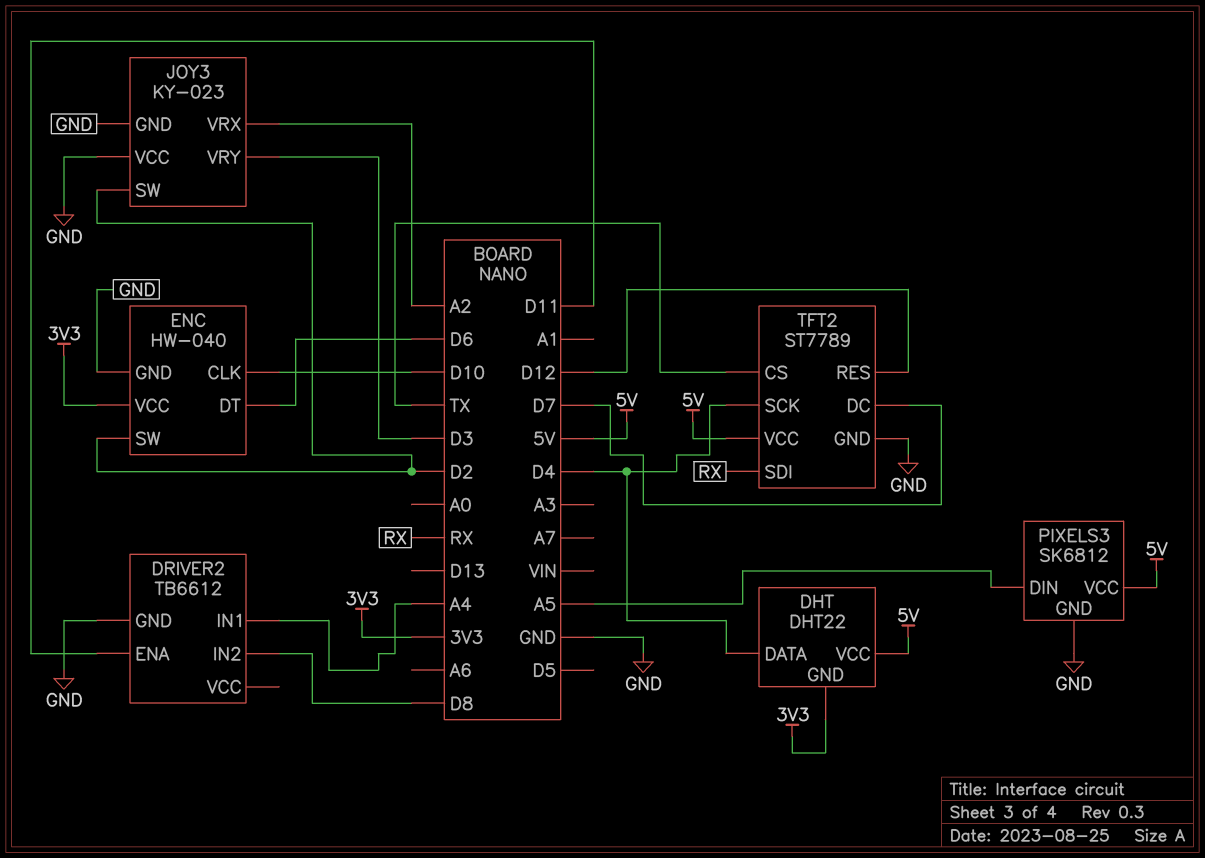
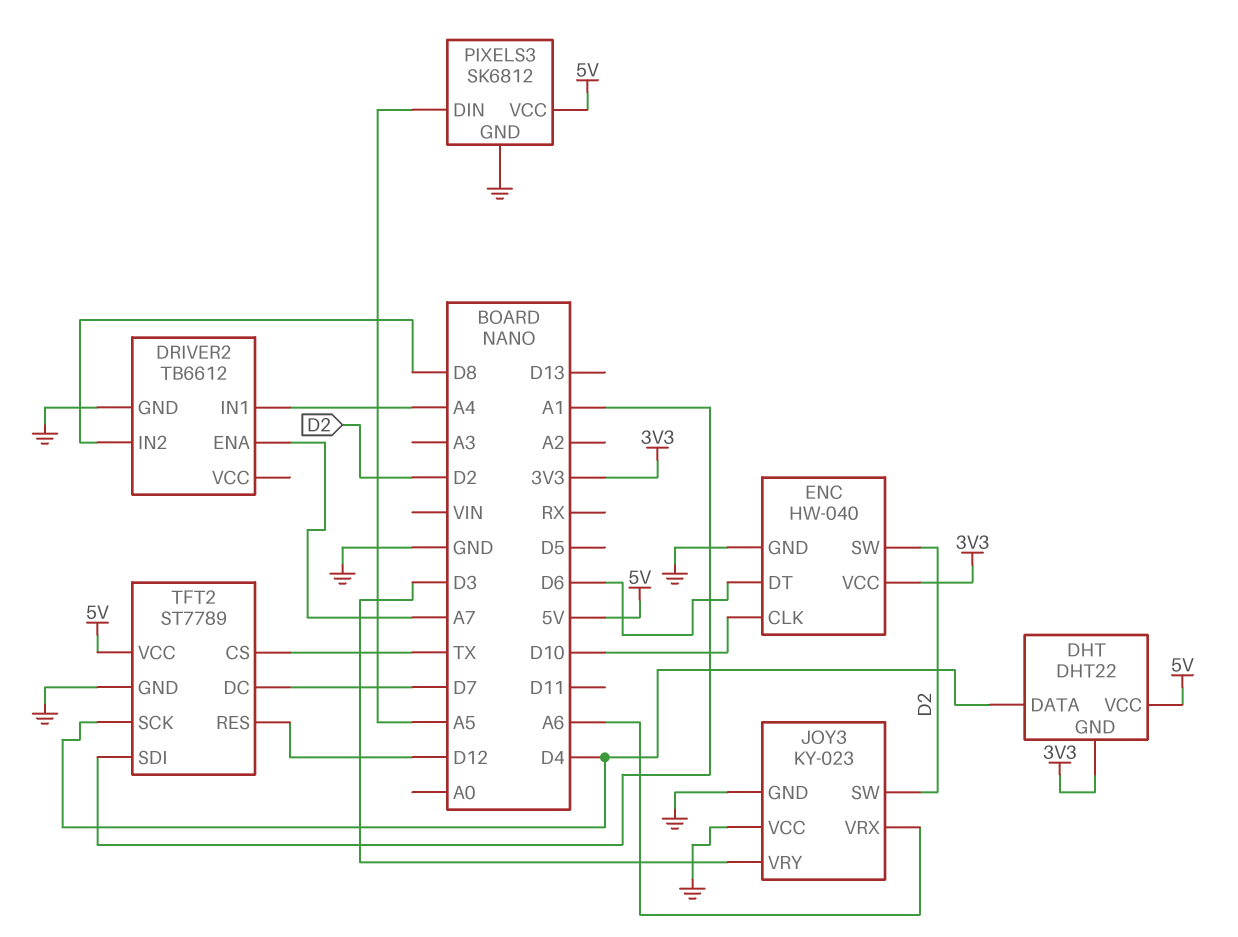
DRIVER2 pin ENA: D11 -> A7
JOY3 pin VRX: A2 -> A6
TFT2 pin SDI: RX -> A1

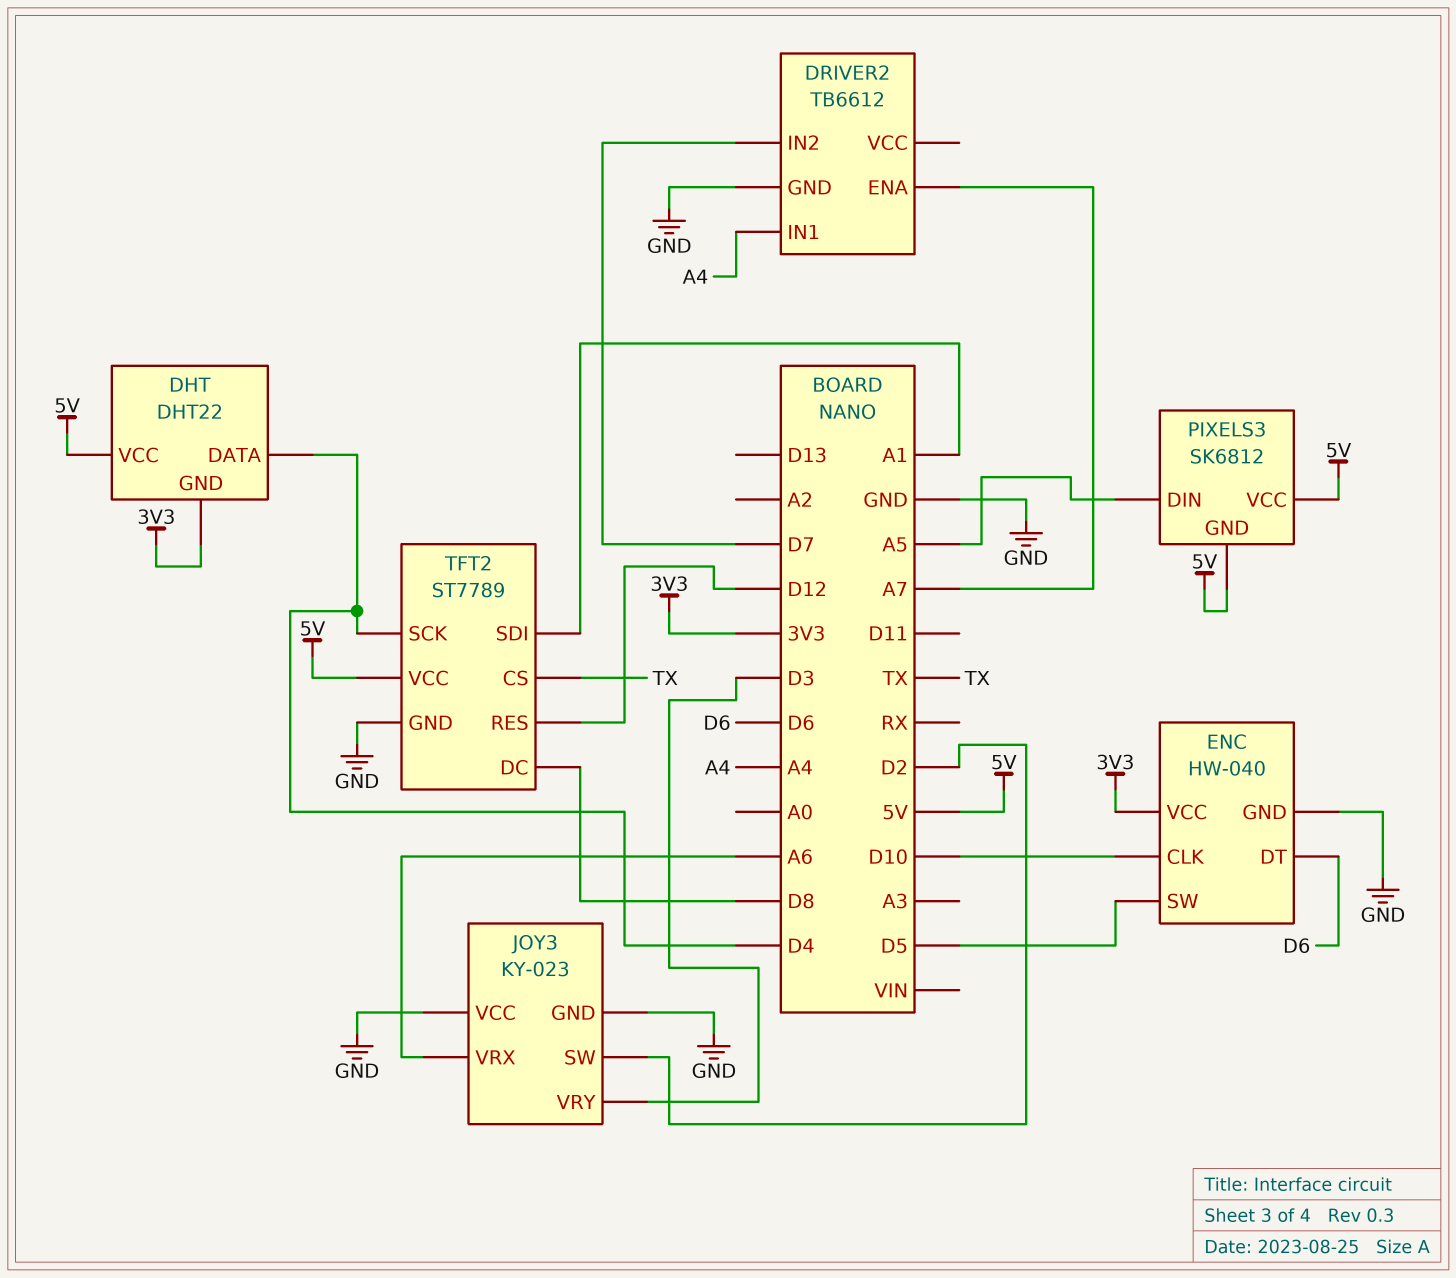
DRIVER2 pin IN2: D8 -> D7
ENC pin SW: D2 -> D5
PIXELS3 pin GND: GND -> 5V
TFT2 pin DC: D7 -> D8

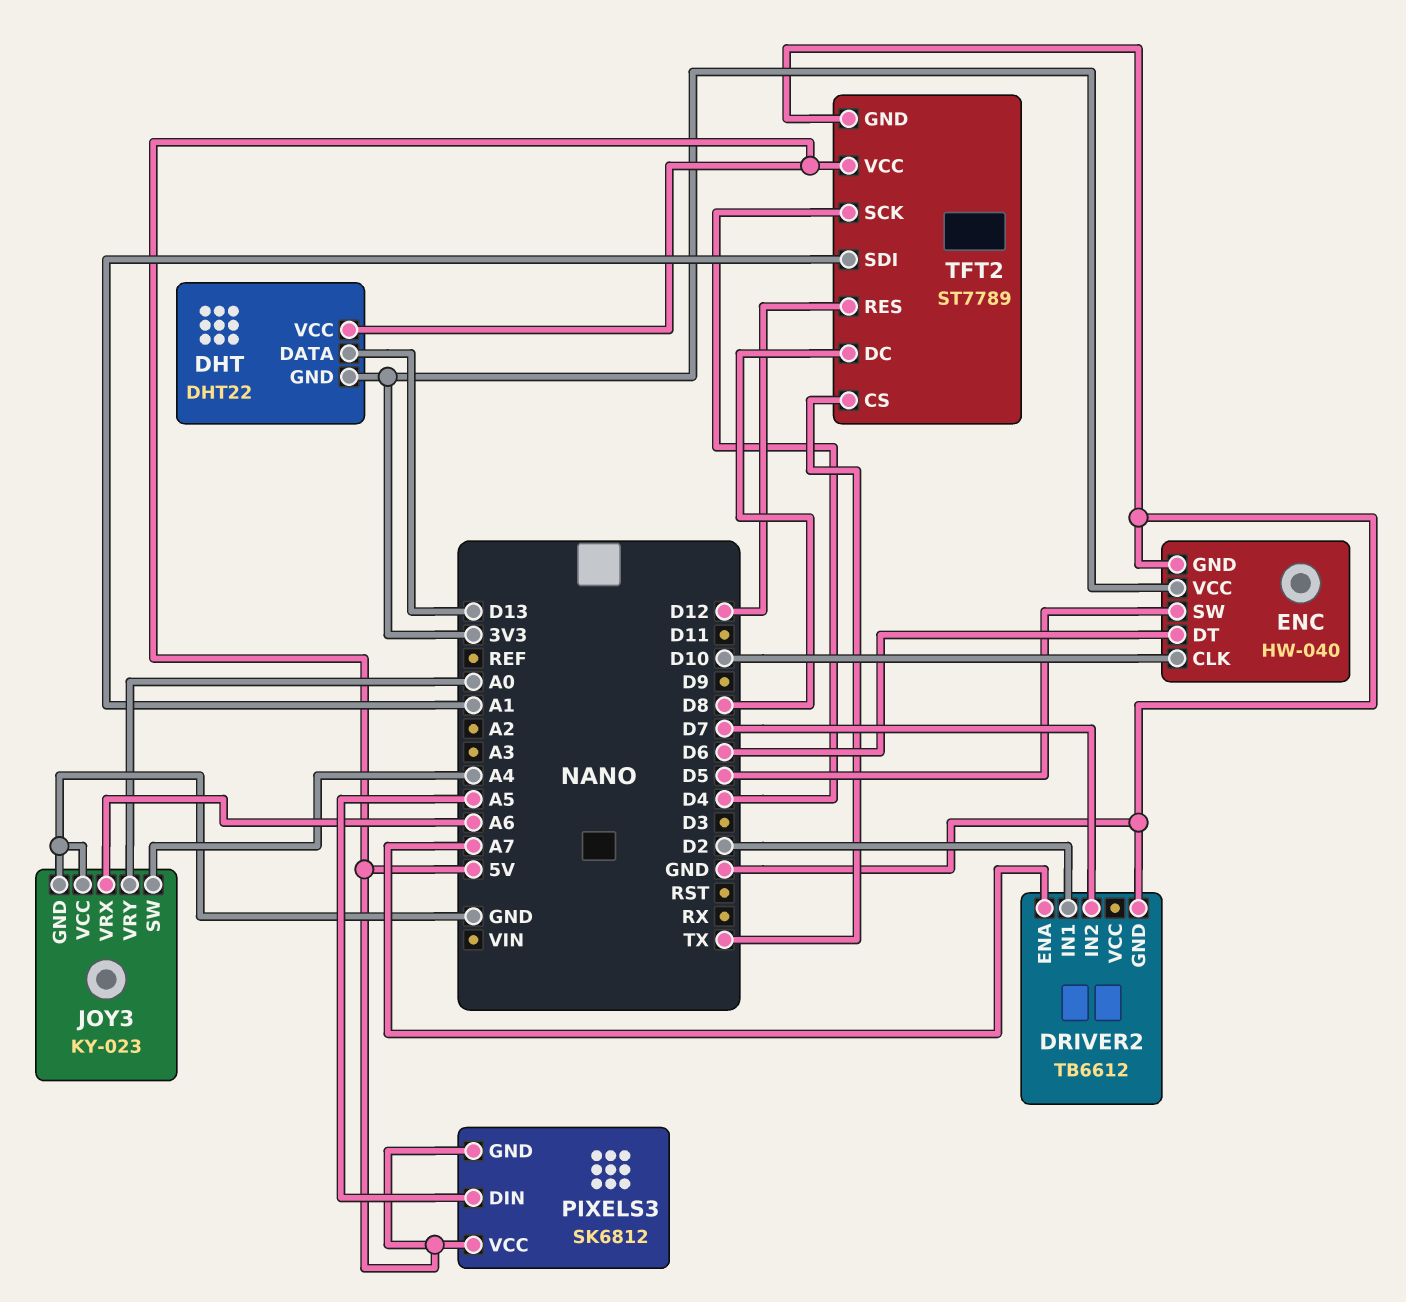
DHT pin DATA: D4 -> D13
DRIVER2 pin IN1: A4 -> D2
JOY3 pin SW: D2 -> A4
JOY3 pin VRY: D3 -> A0

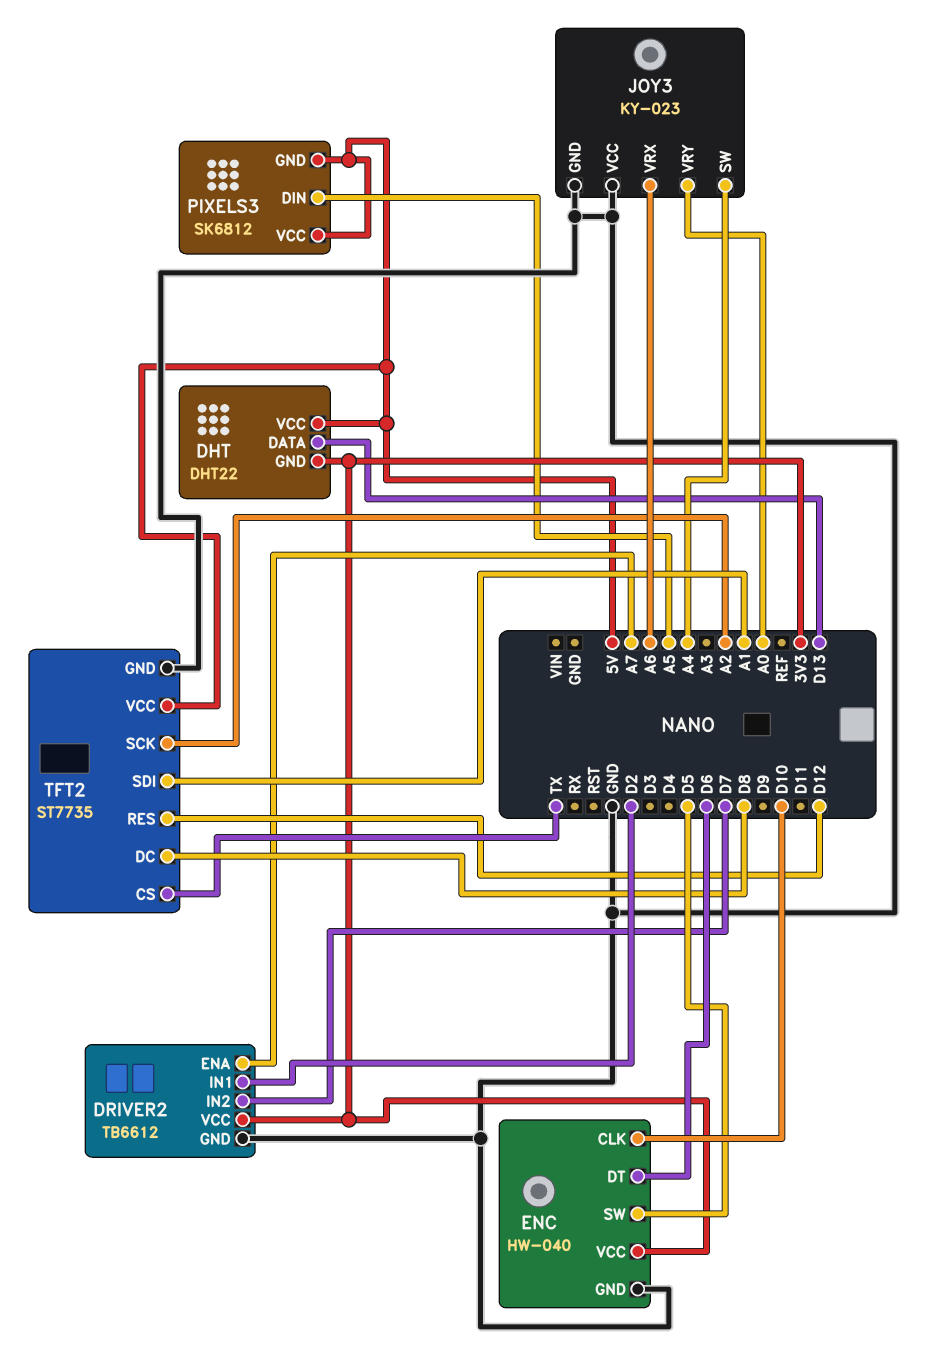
DRIVER2 pin VCC: none -> 3V3
TFT2: ST7789 -> ST7735
TFT2 pin SCK: D4 -> A2

